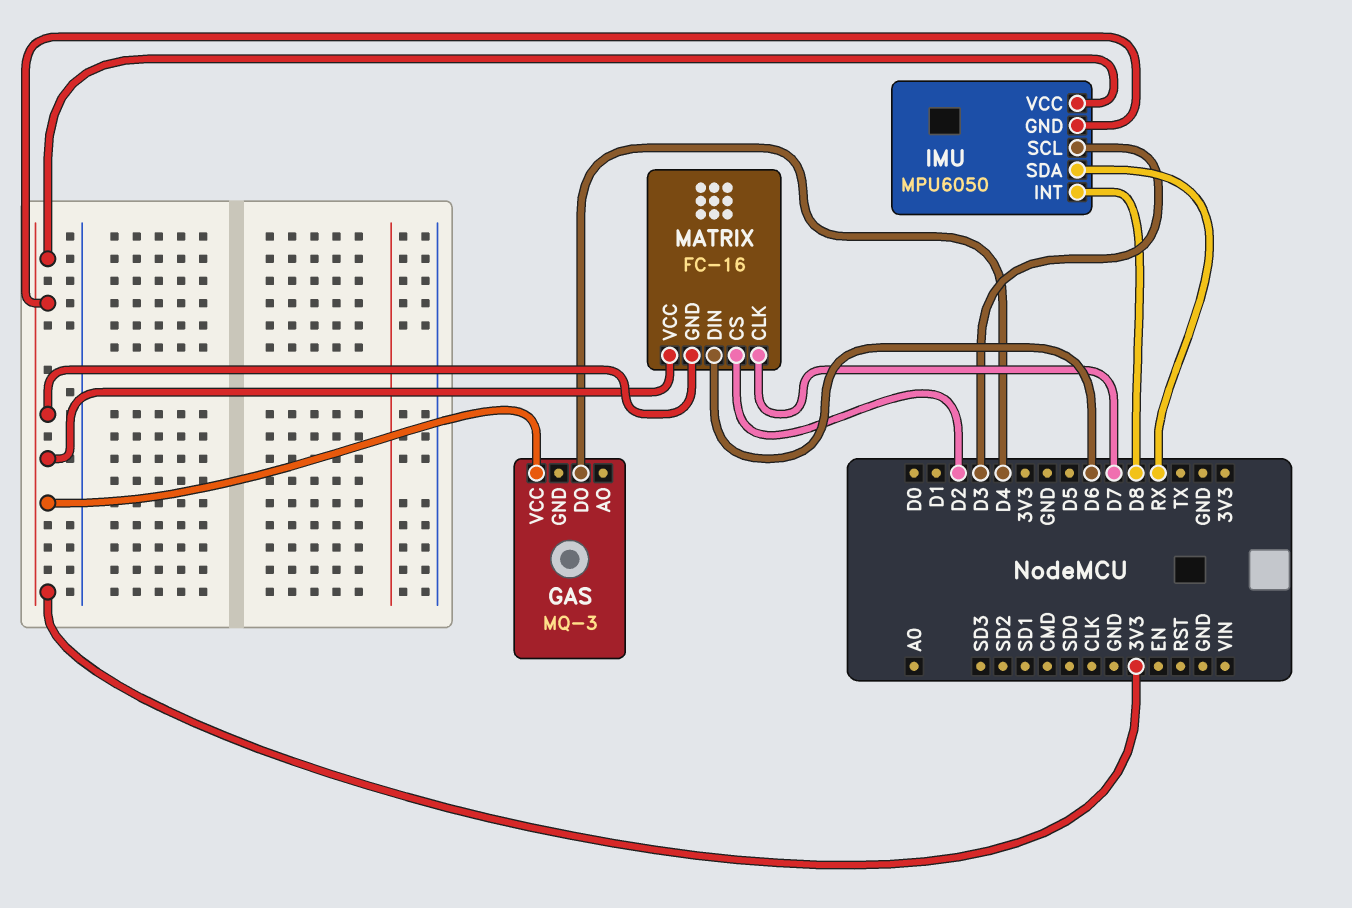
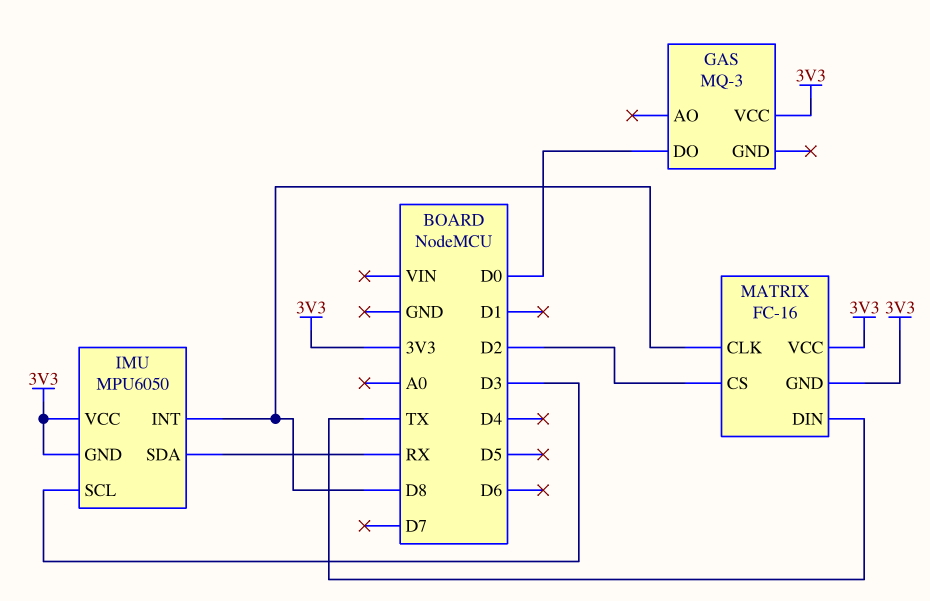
GAS pin DO: D4 -> D0
MATRIX pin CLK: D7 -> D8
MATRIX pin DIN: D6 -> TX

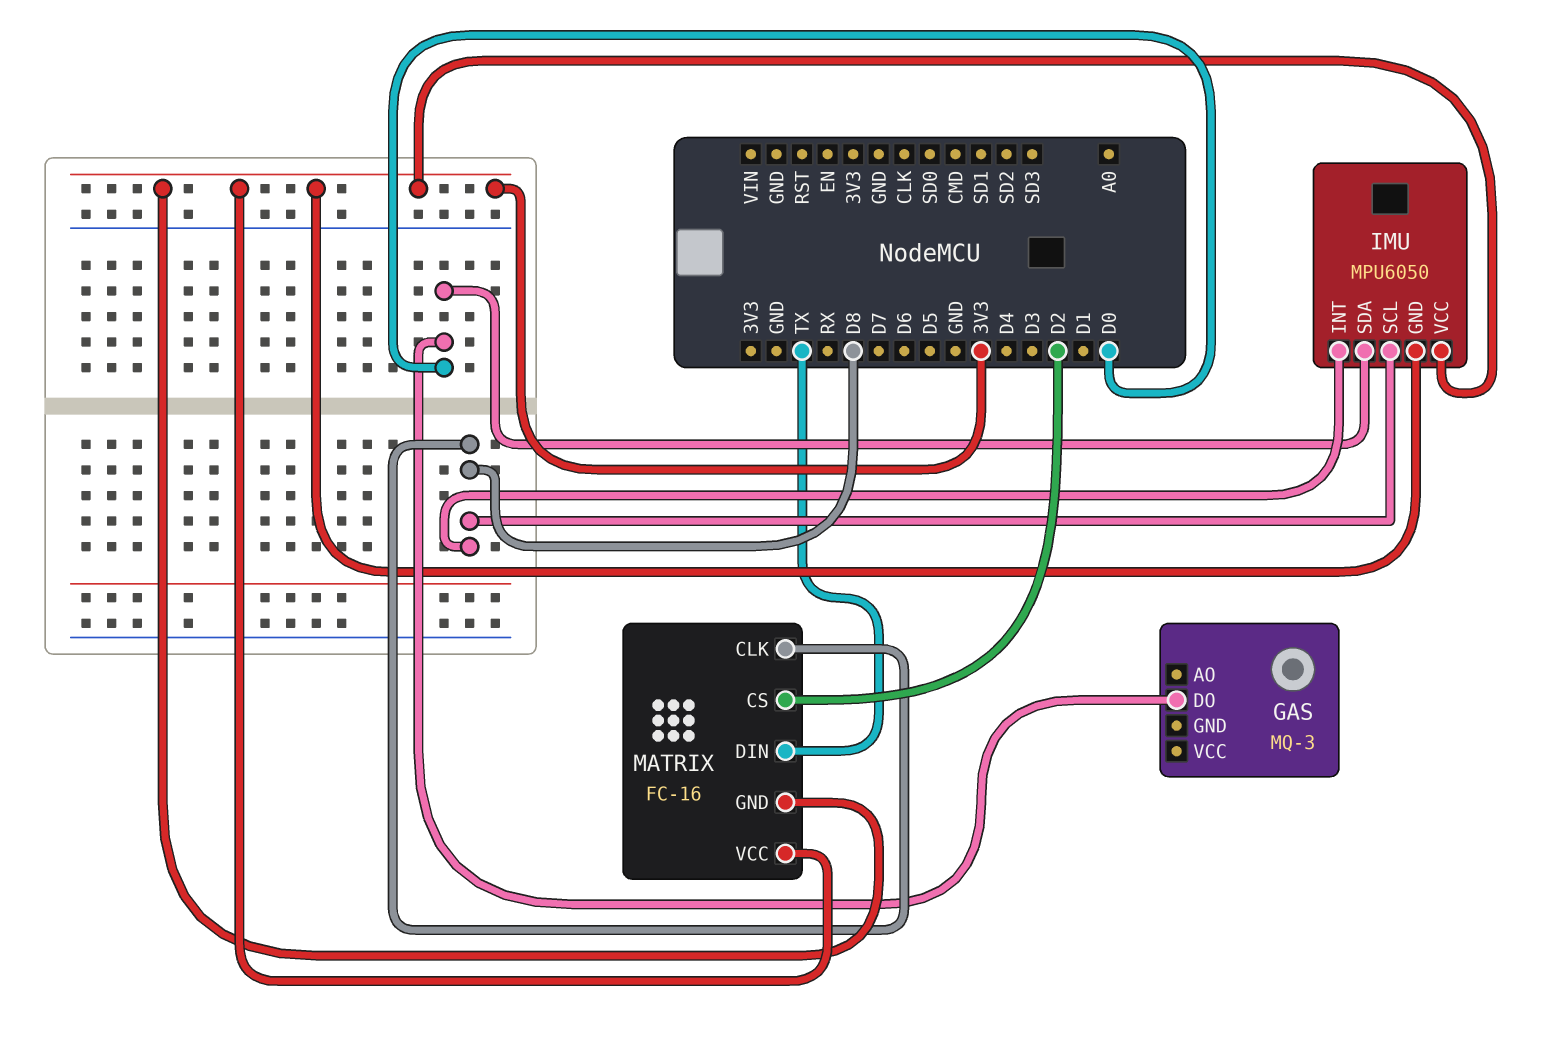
GAS pin VCC: 3V3 -> none
IMU pin SCL: D3 -> D8
IMU pin SDA: RX -> D0

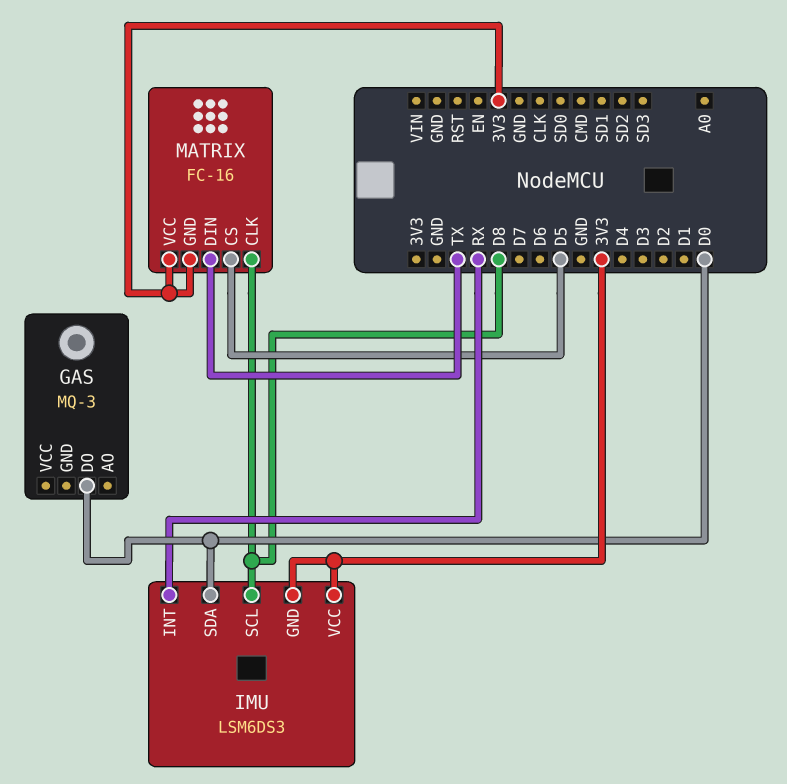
IMU: MPU6050 -> LSM6DS3
IMU pin INT: D8 -> RX
MATRIX pin CS: D2 -> D5

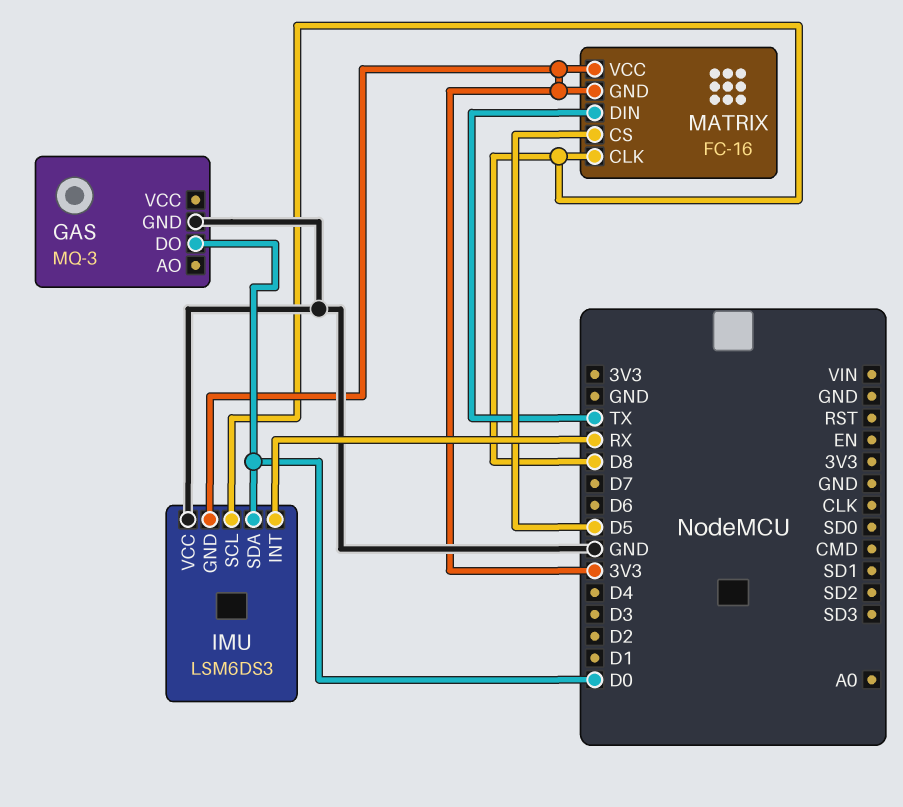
GAS pin GND: none -> GND
IMU pin VCC: 3V3 -> GND

